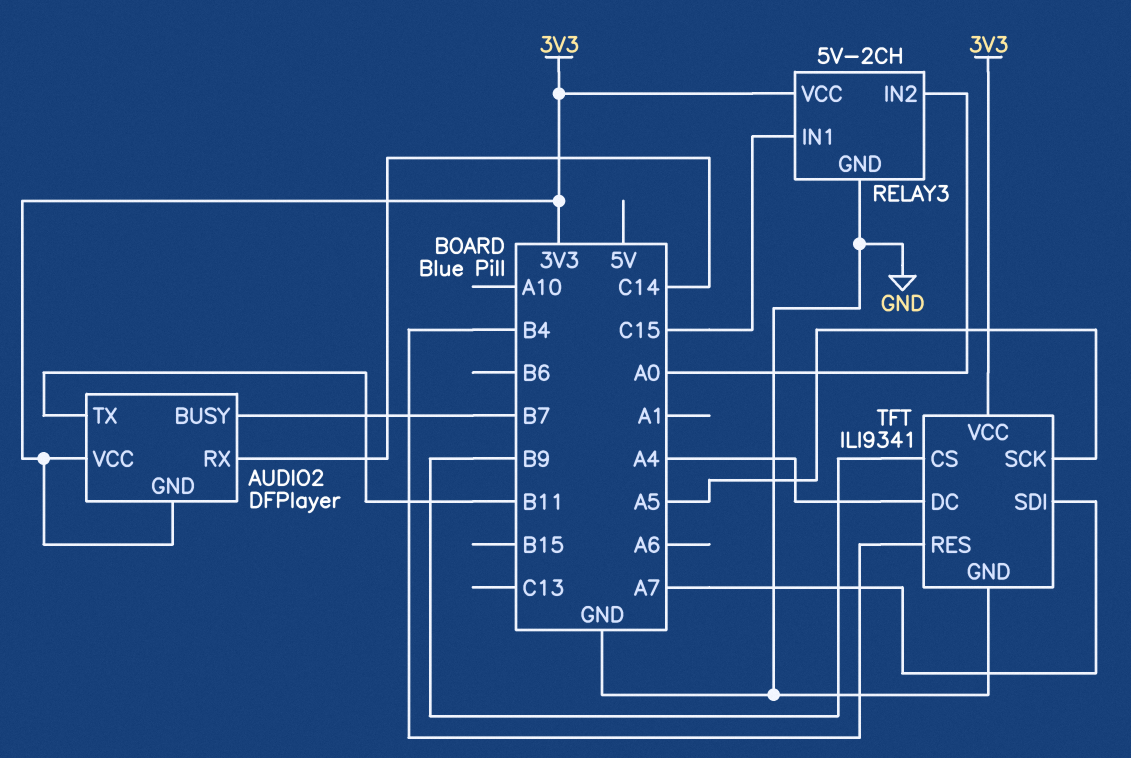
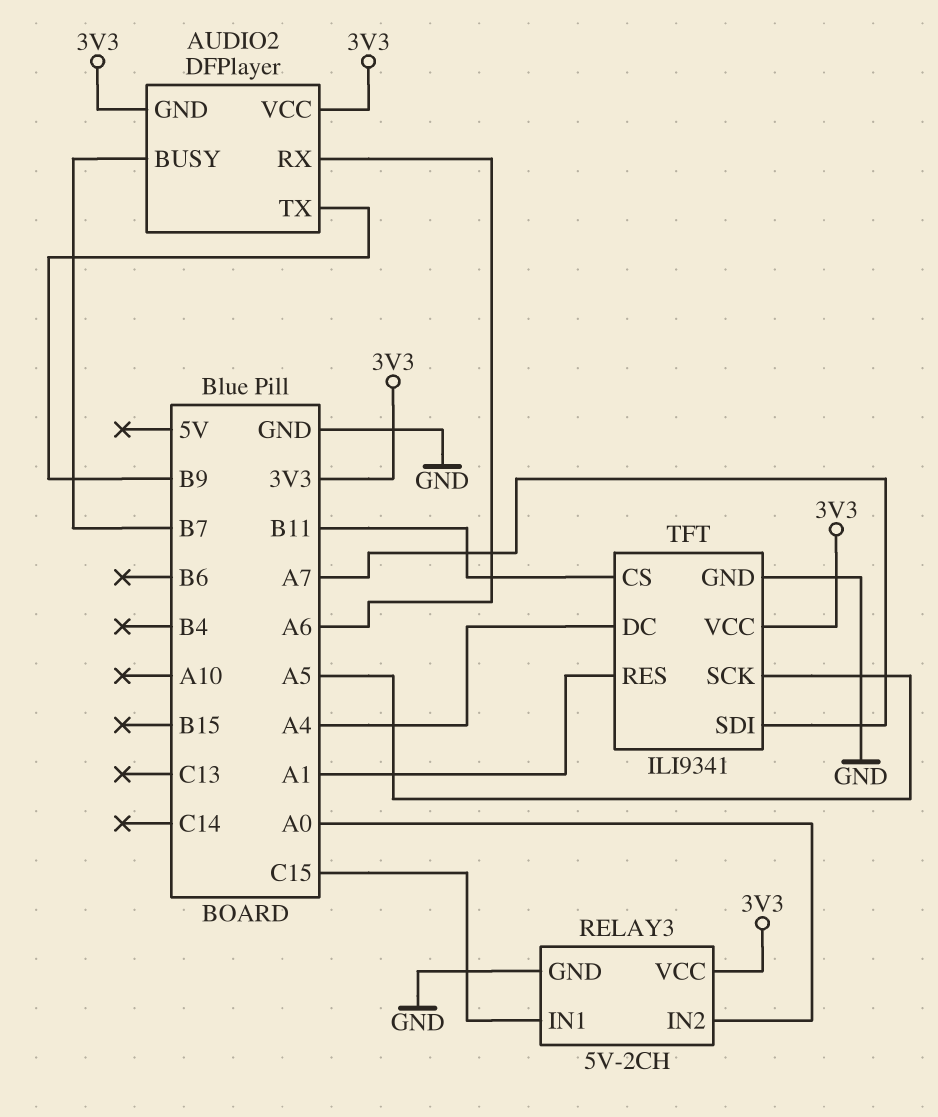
AUDIO2 pin RX: C14 -> A6
AUDIO2 pin TX: B11 -> B9
TFT pin CS: B9 -> B11
TFT pin RES: B4 -> A1

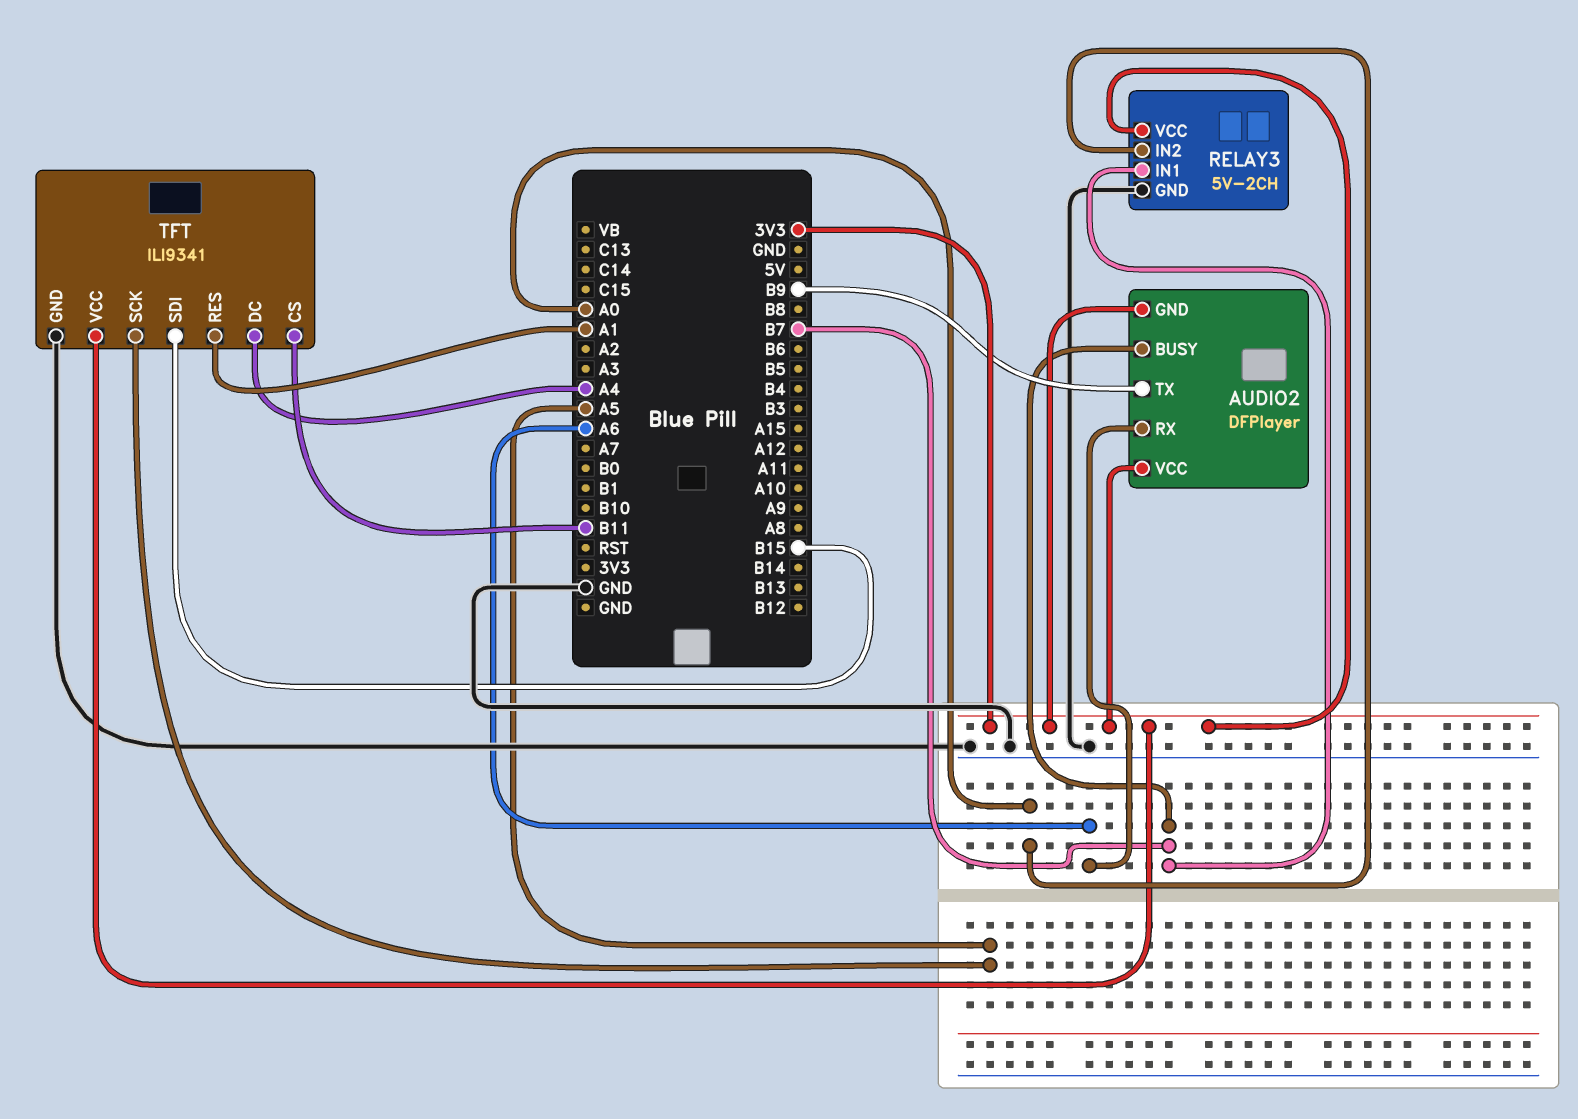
RELAY3 pin IN1: C15 -> B7
TFT pin SDI: A7 -> B15

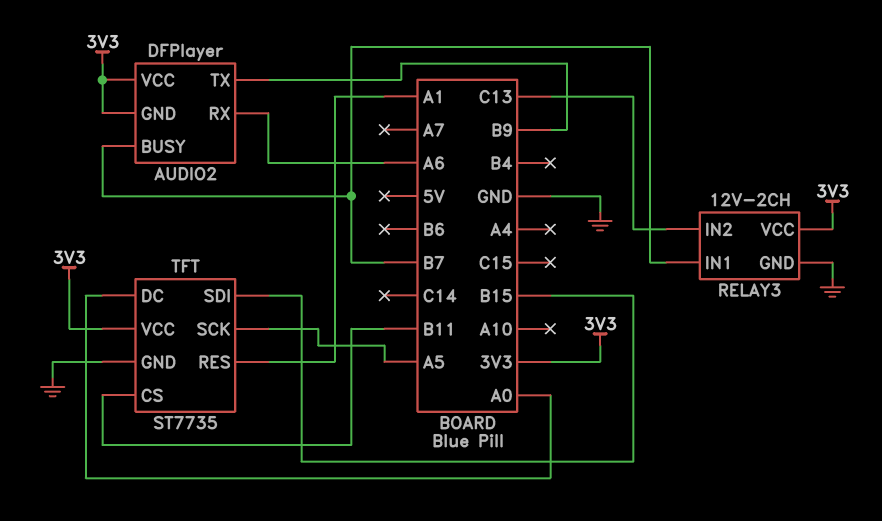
RELAY3: 5V-2CH -> 12V-2CH
RELAY3 pin IN2: A0 -> C13
TFT: ILI9341 -> ST7735
TFT pin DC: A4 -> A0

